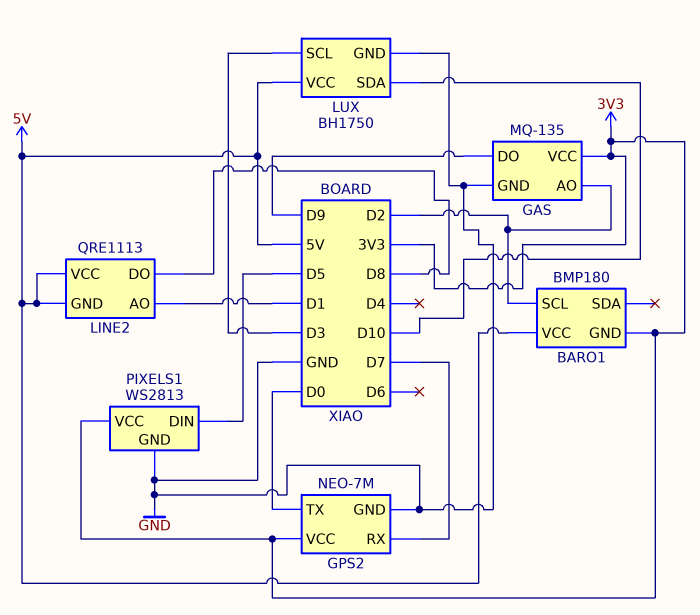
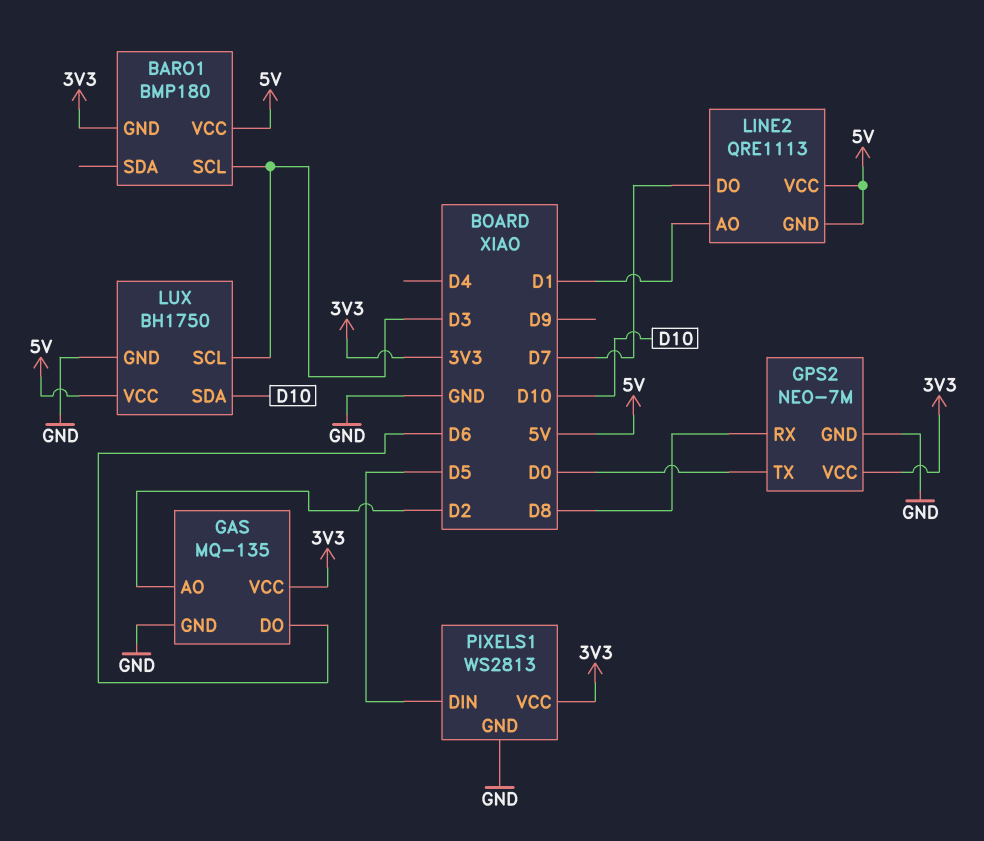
BARO1 pin SCL: D2 -> D3
GAS pin DO: D9 -> D6
GPS2 pin RX: D7 -> D8
LINE2 pin DO: D8 -> D7

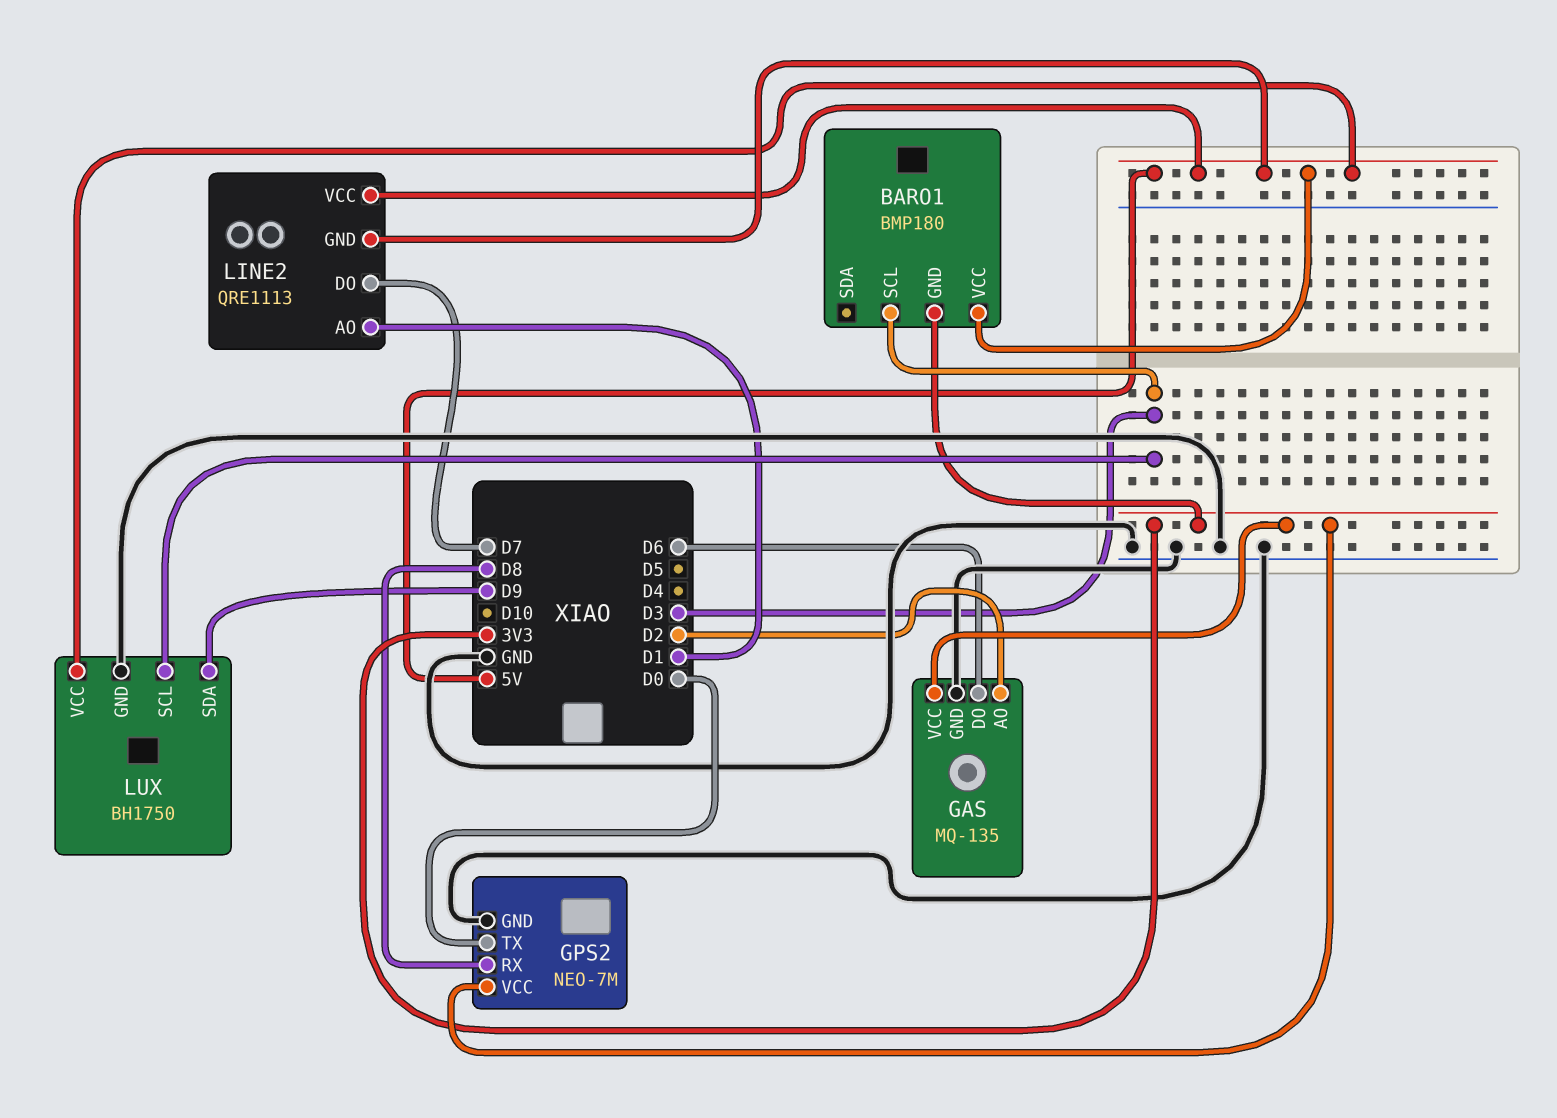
LUX pin SDA: D10 -> D9
PIXELS1: WS2813 -> none
PIXELS1 pin DIN: D5 -> none
PIXELS1 pin GND: GND -> none
PIXELS1 pin VCC: 3V3 -> none

